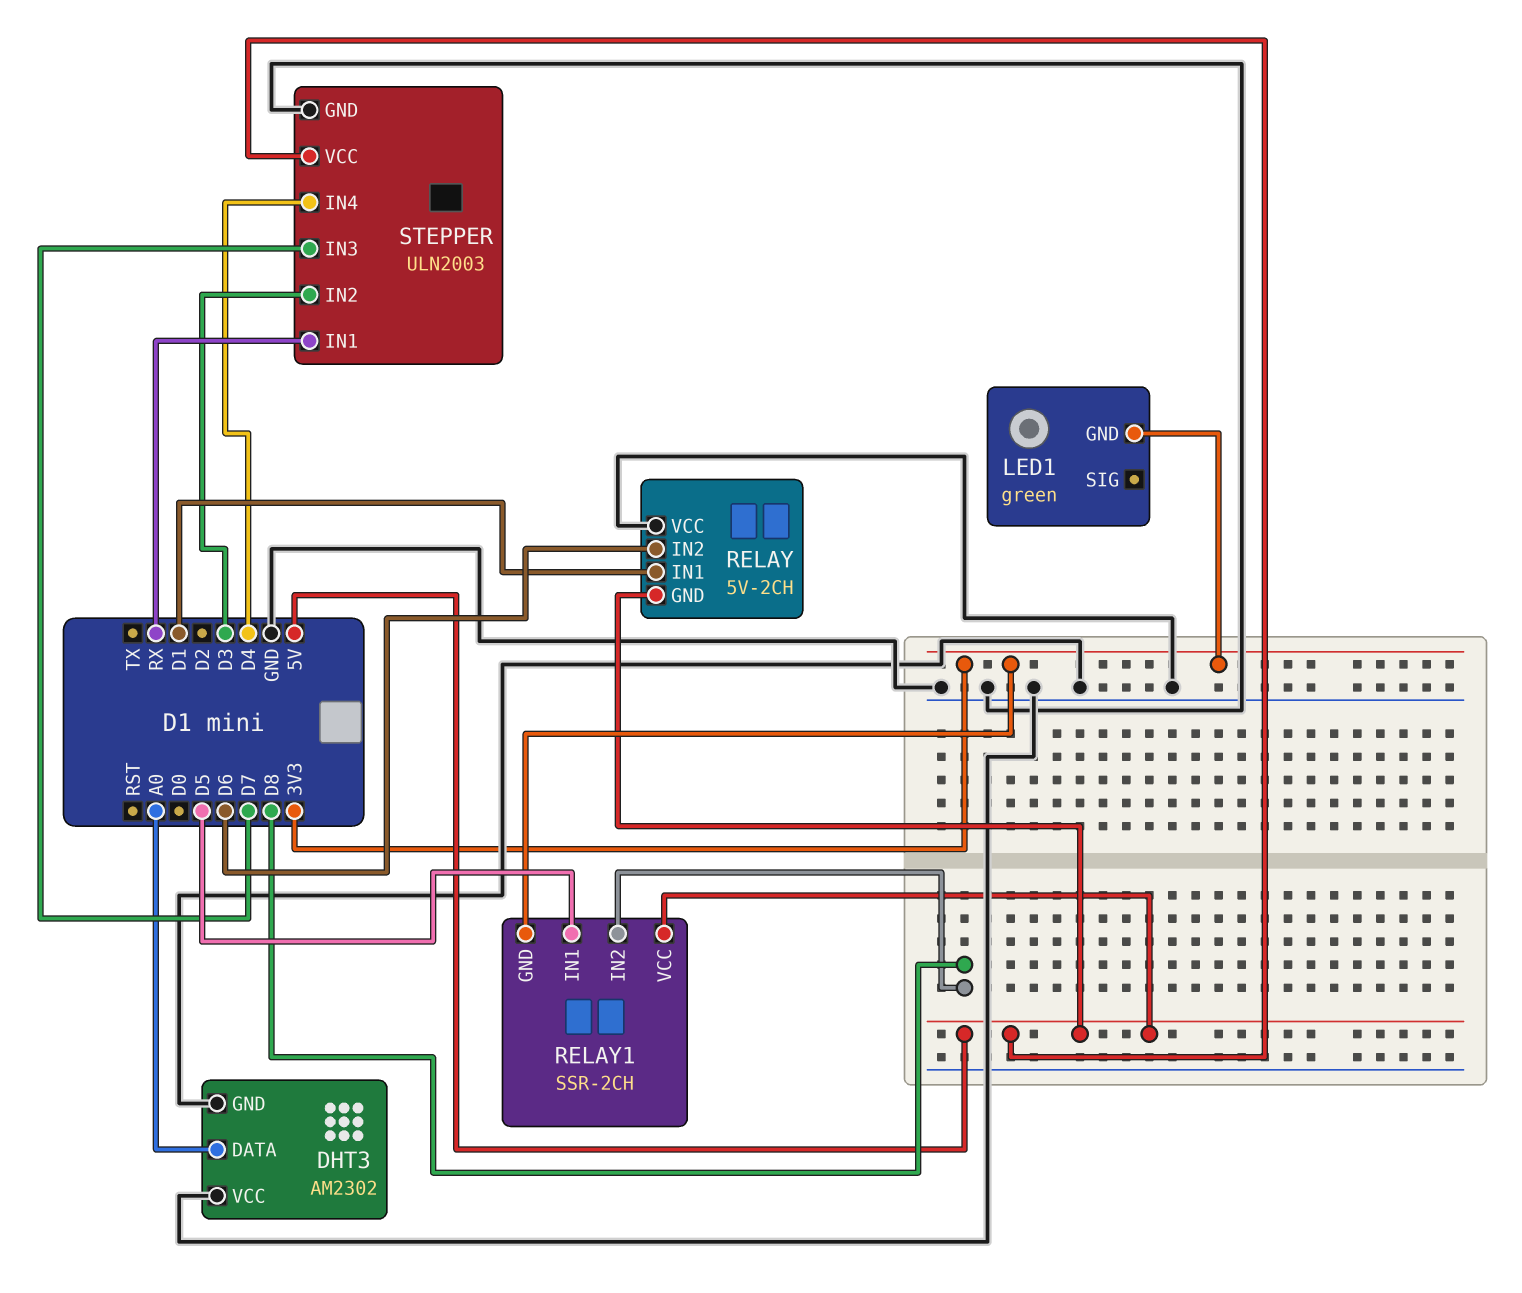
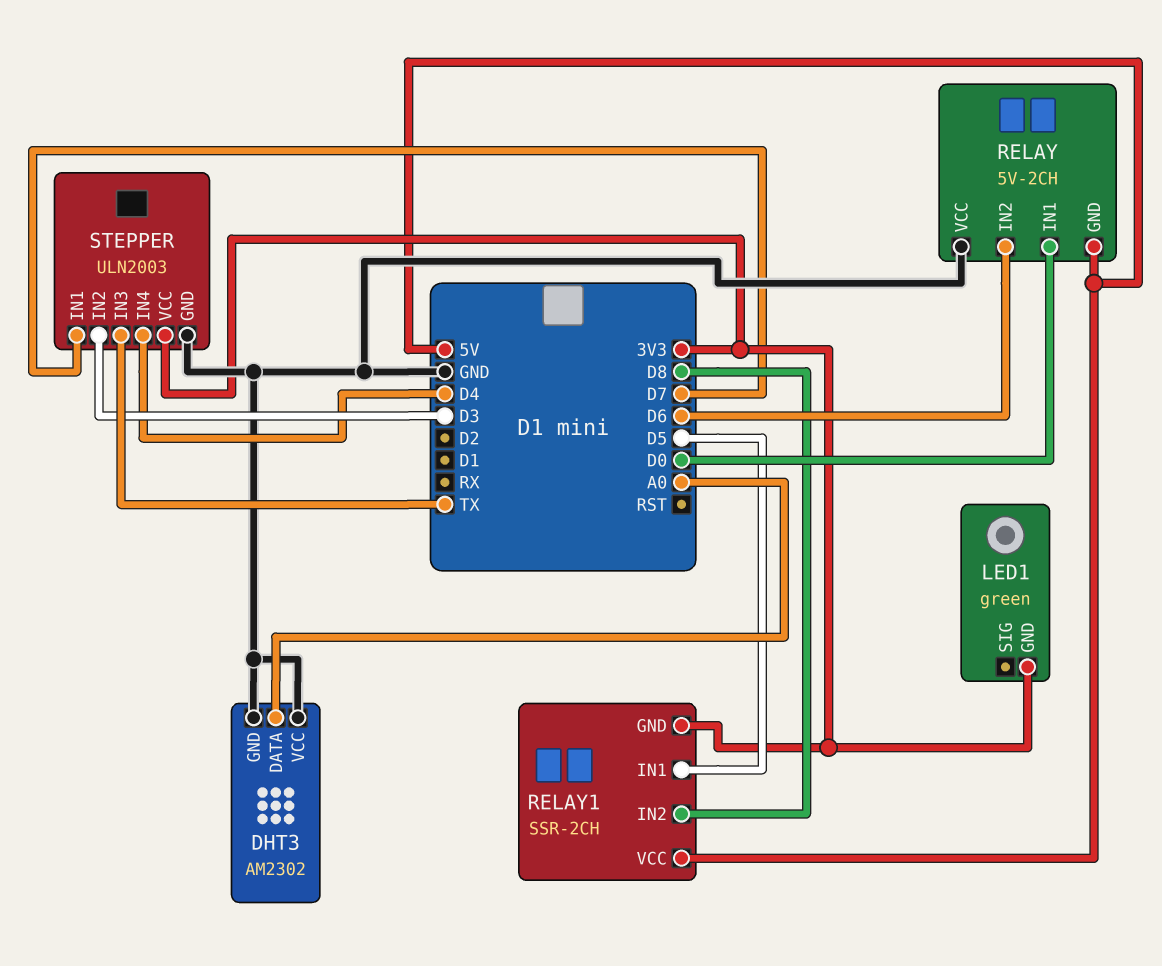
RELAY pin IN1: D1 -> D0
STEPPER pin IN1: RX -> D7
STEPPER pin IN3: D7 -> TX
STEPPER pin VCC: 5V -> 3V3

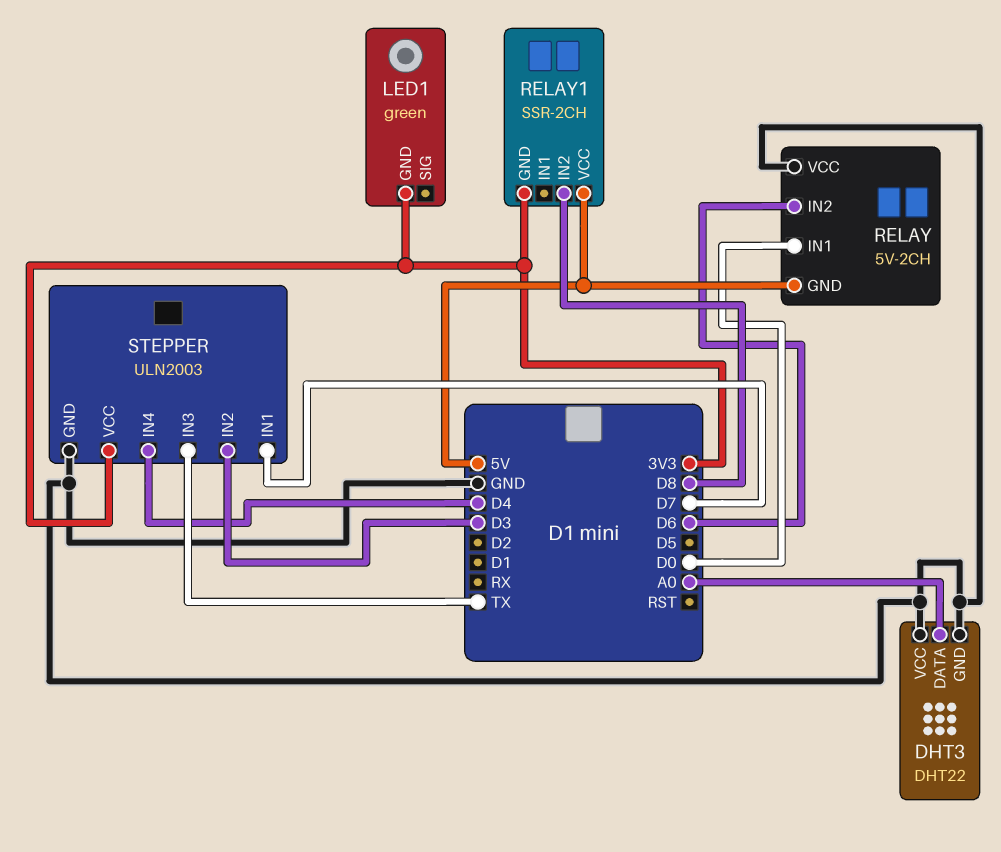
DHT3: AM2302 -> DHT22
RELAY1 pin IN1: D5 -> none

